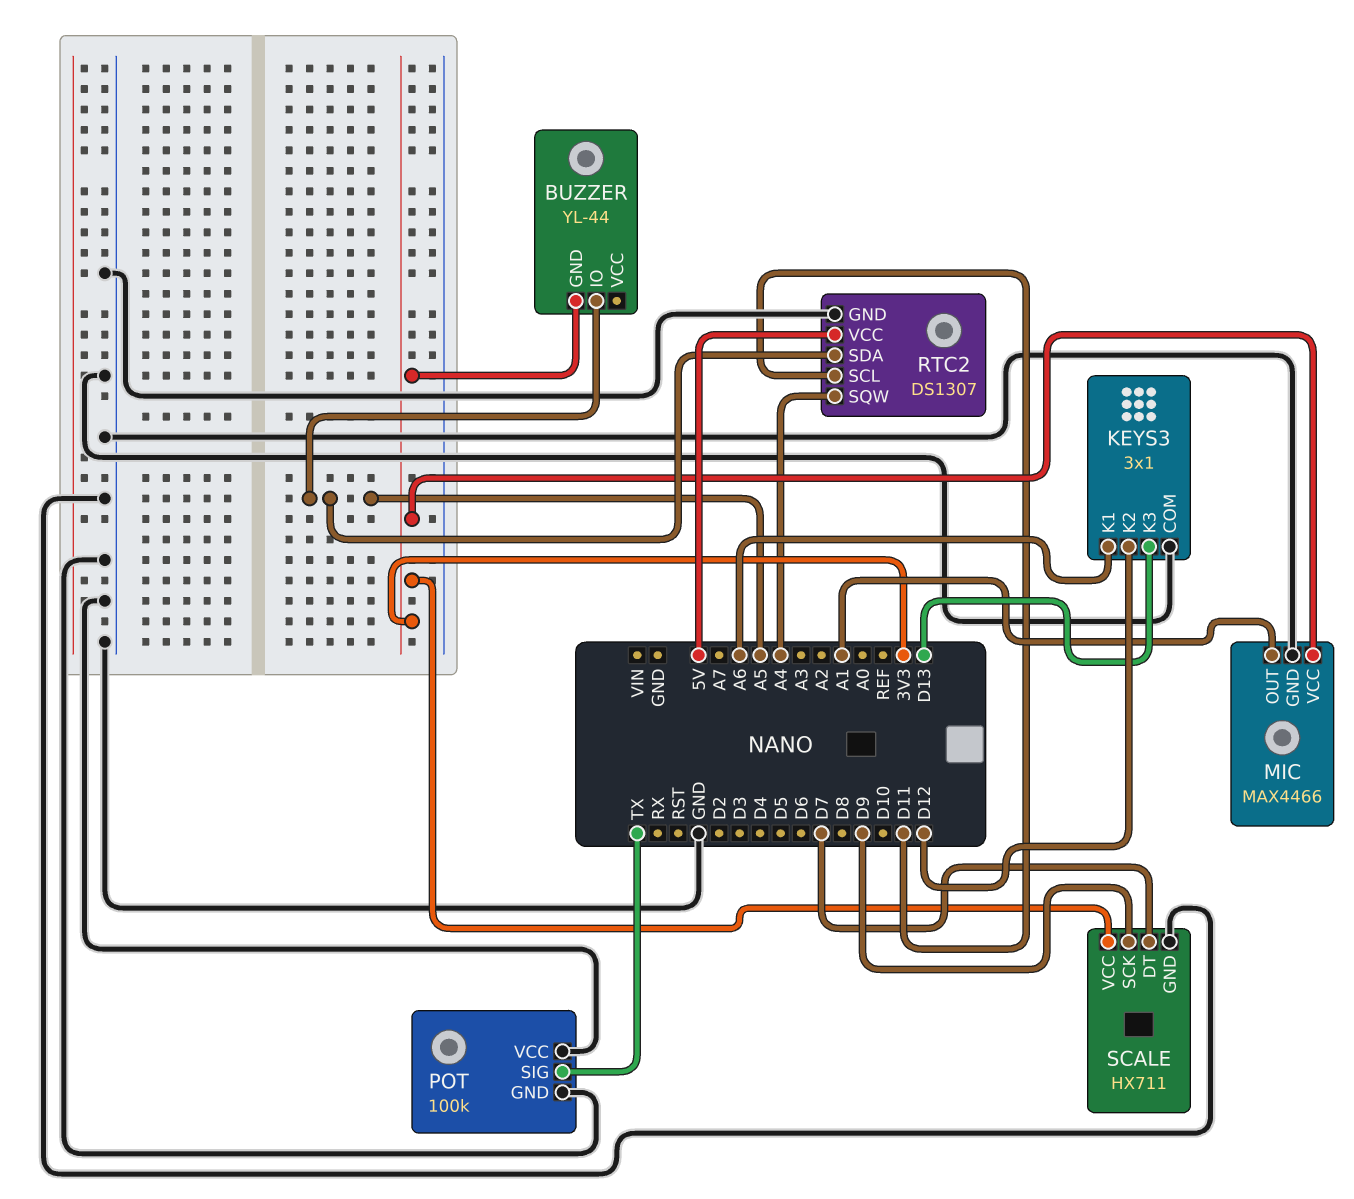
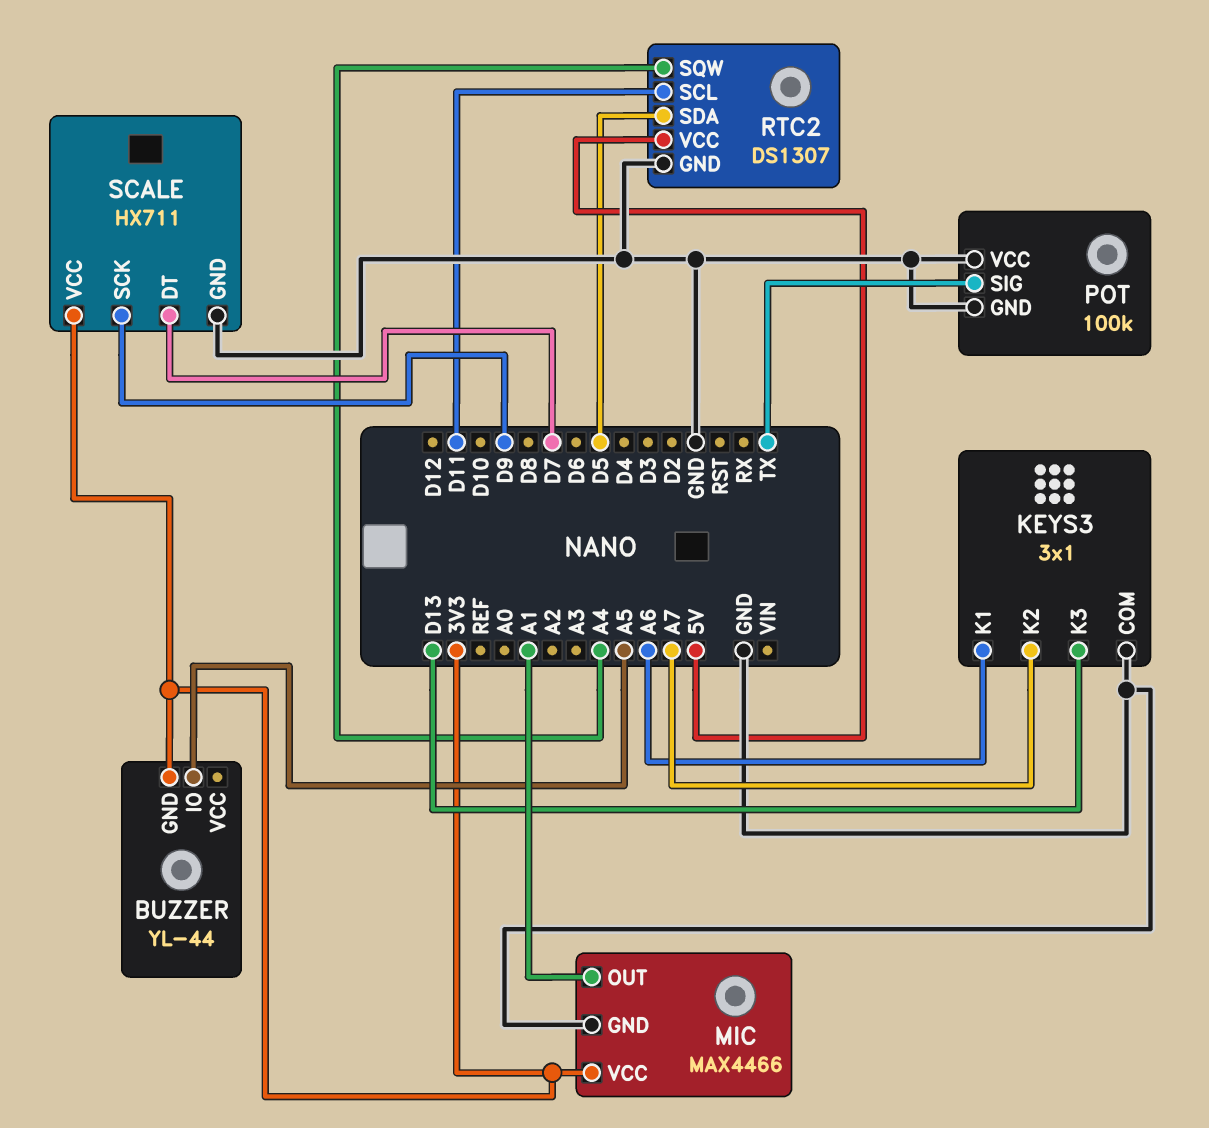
KEYS3 pin K2: D12 -> A7
RTC2 pin SDA: A5 -> D5

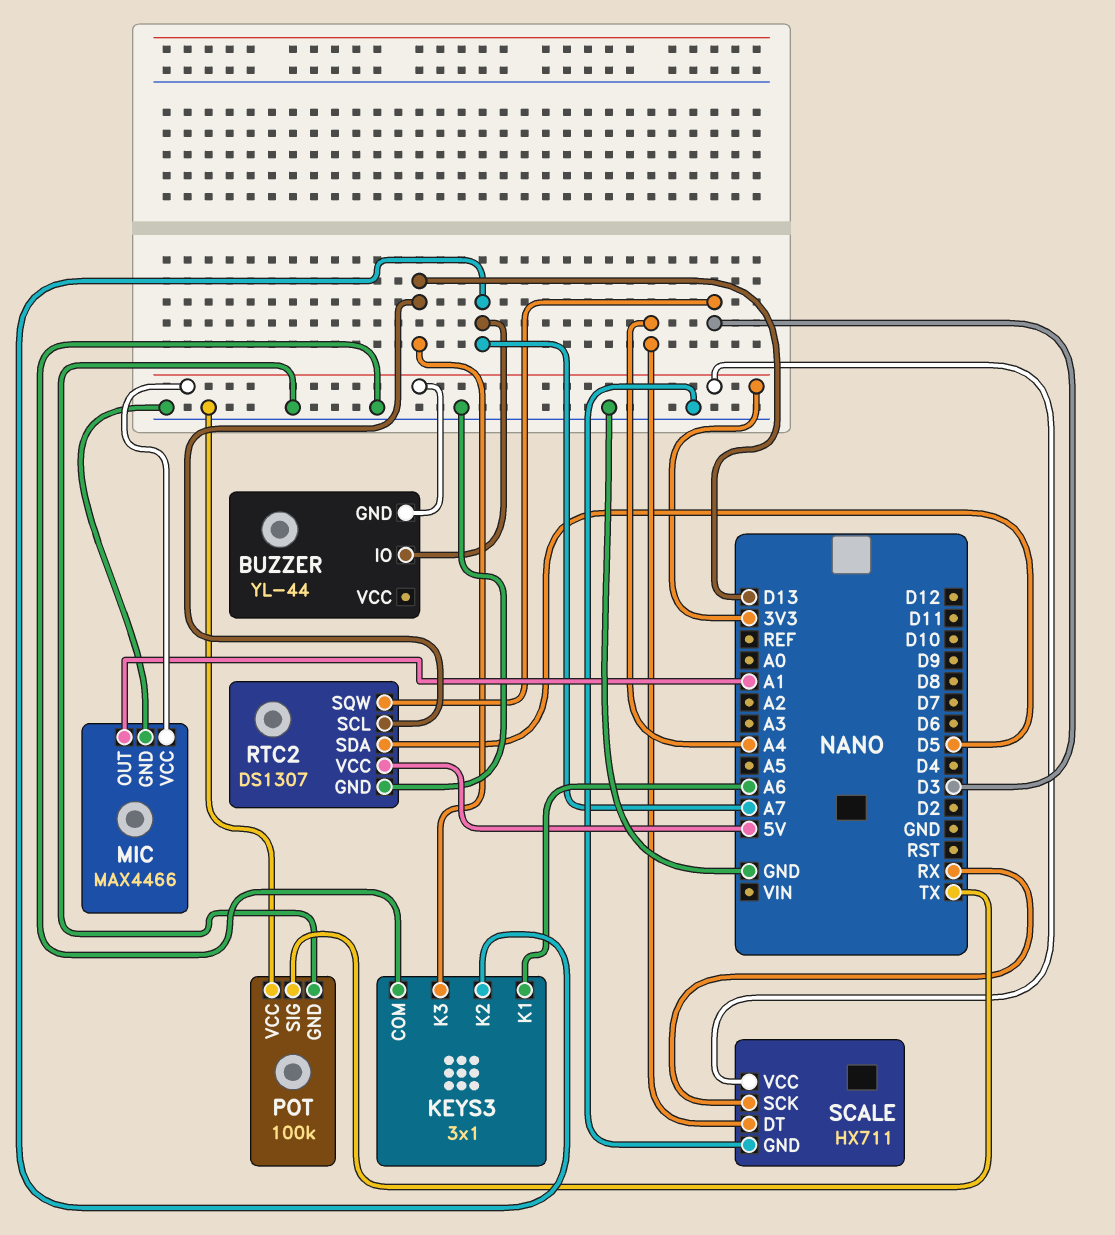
BUZZER pin IO: A5 -> A7
RTC2 pin SCL: D11 -> D13
RTC2 pin SQW: A4 -> D3
SCALE pin DT: D7 -> A4
SCALE pin SCK: D9 -> RX

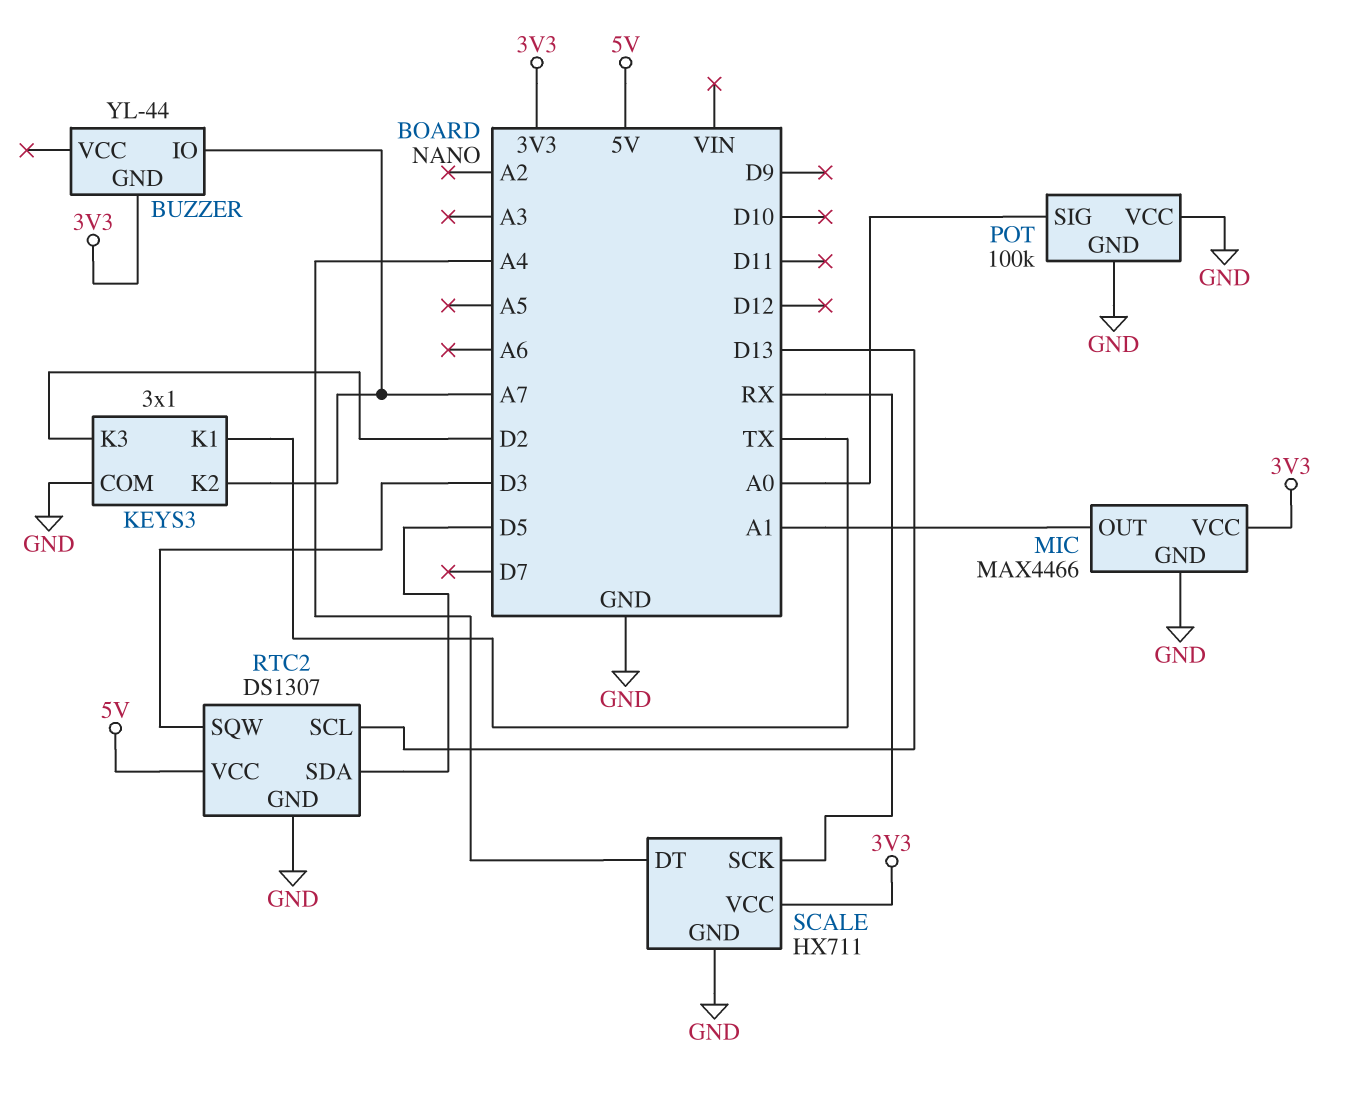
KEYS3 pin K1: A6 -> TX
KEYS3 pin K3: D13 -> D2
POT pin SIG: TX -> A0

